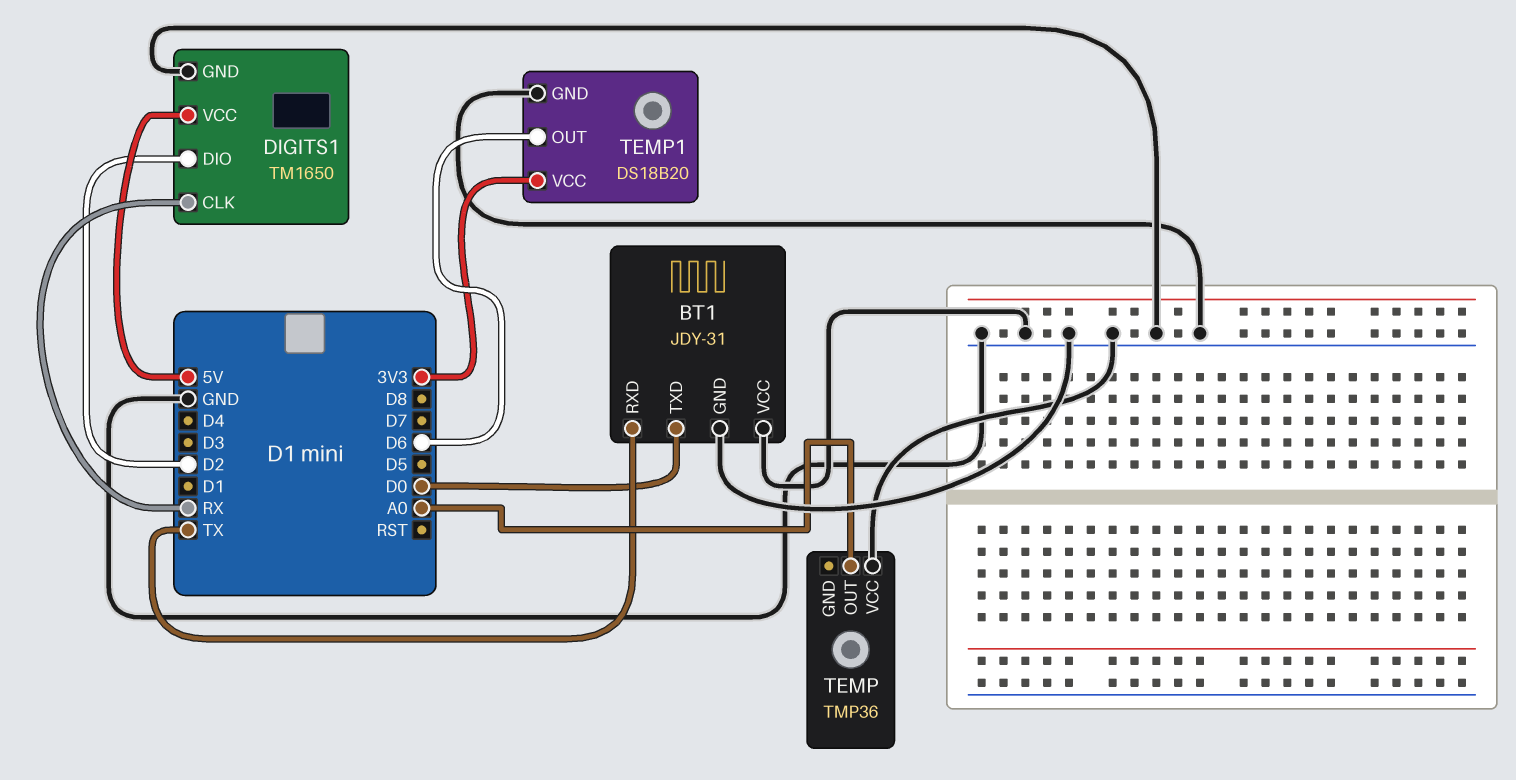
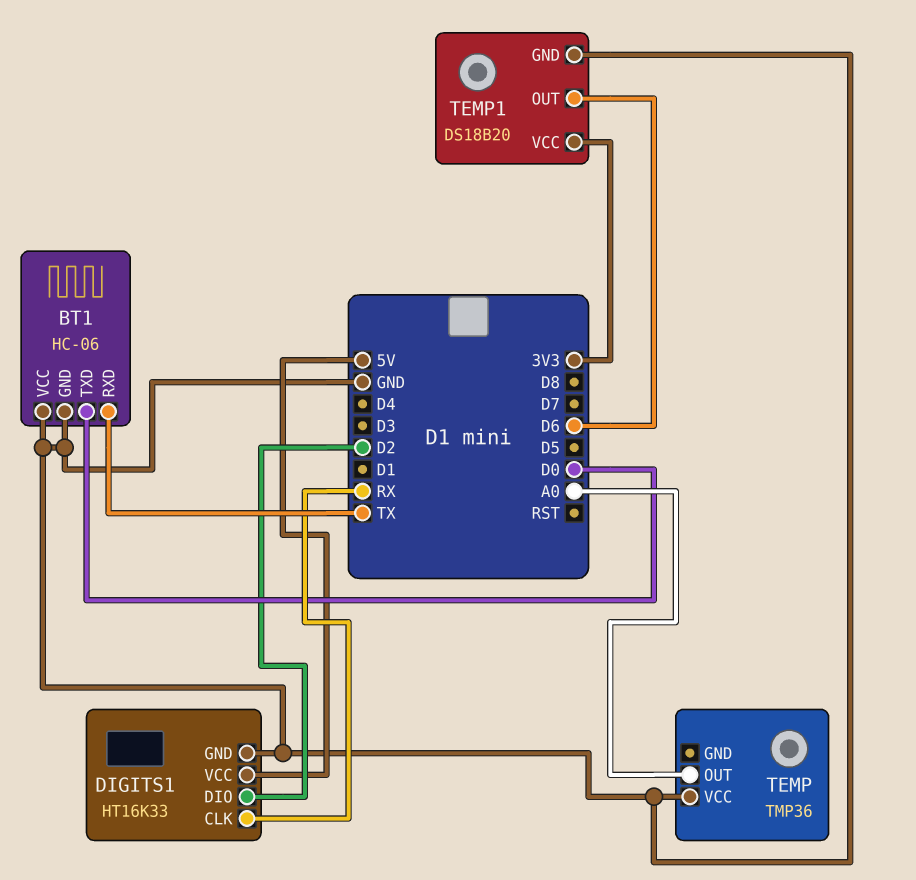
BT1: JDY-31 -> HC-06
DIGITS1: TM1650 -> HT16K33

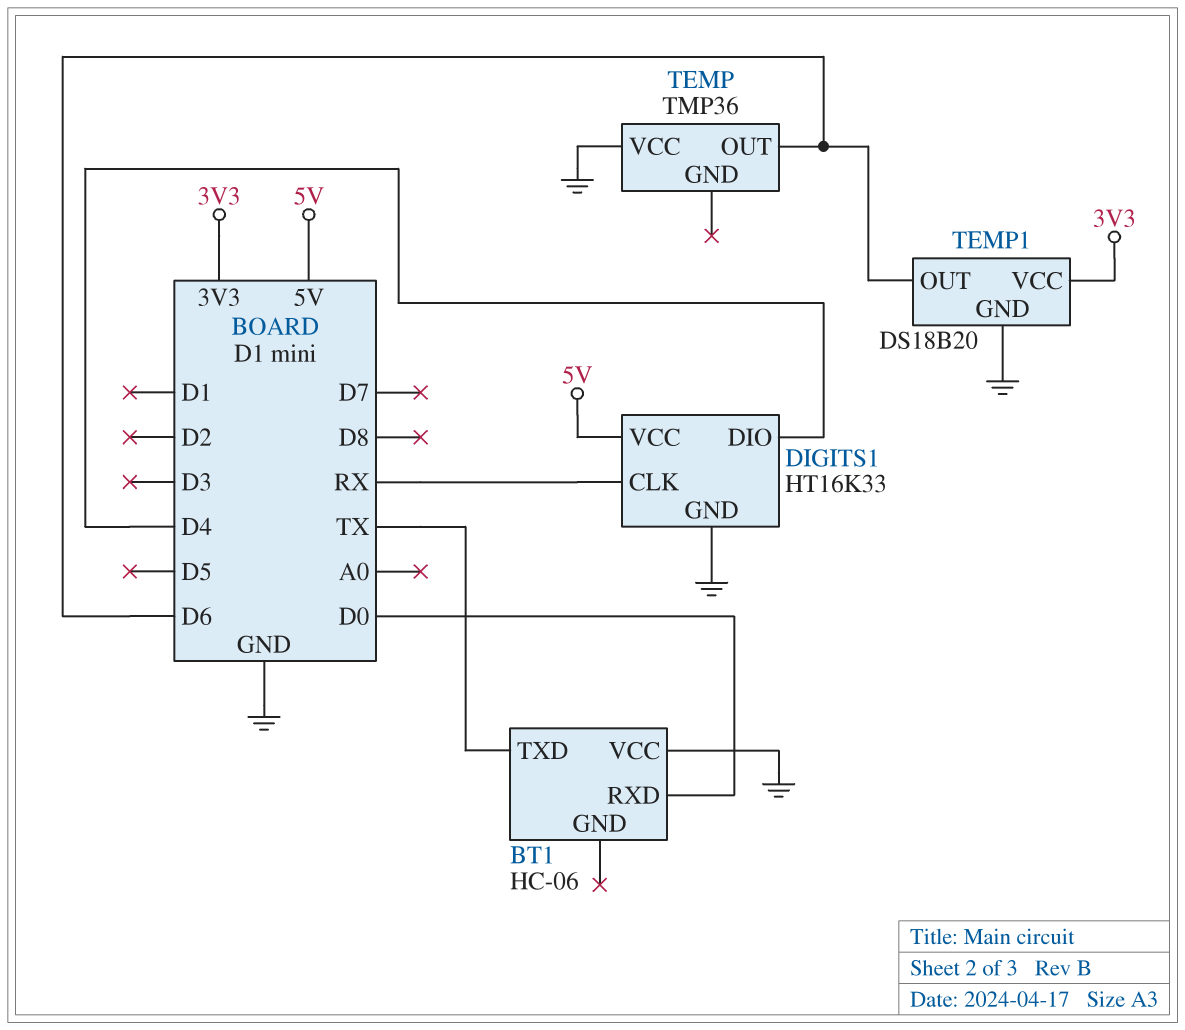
BT1 pin GND: GND -> none
BT1 pin RXD: TX -> D0
BT1 pin TXD: D0 -> TX
DIGITS1 pin DIO: D2 -> D4
TEMP pin OUT: A0 -> D6

